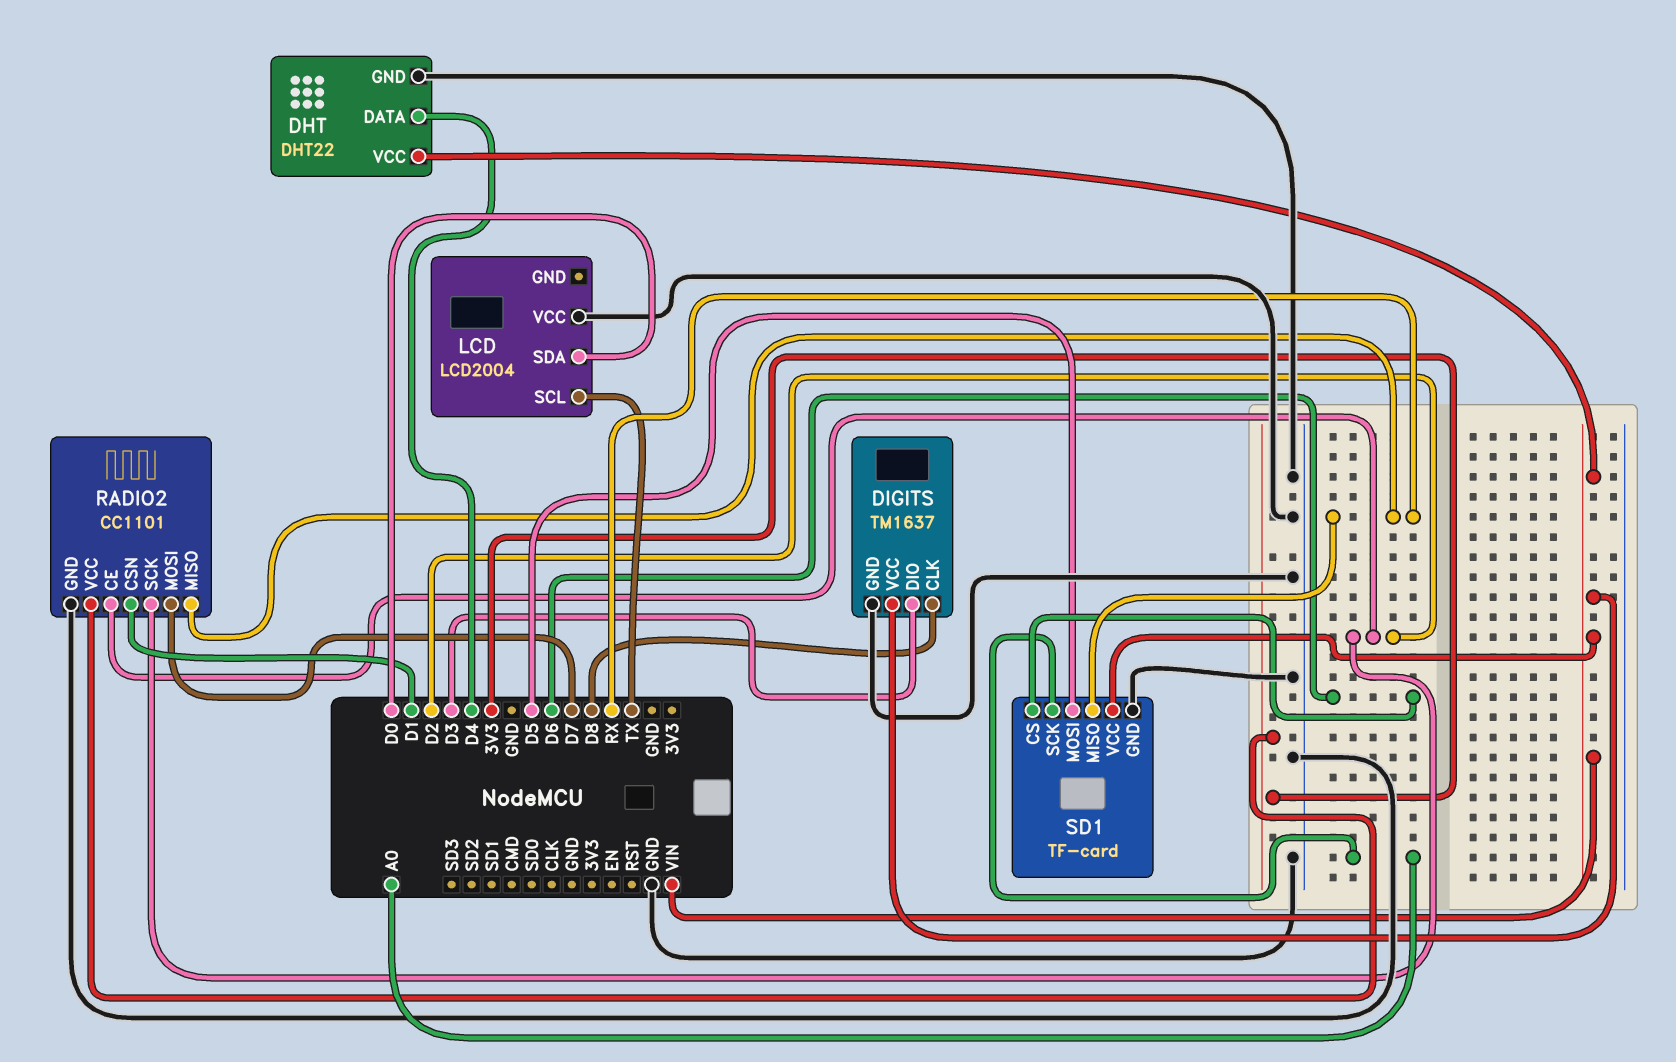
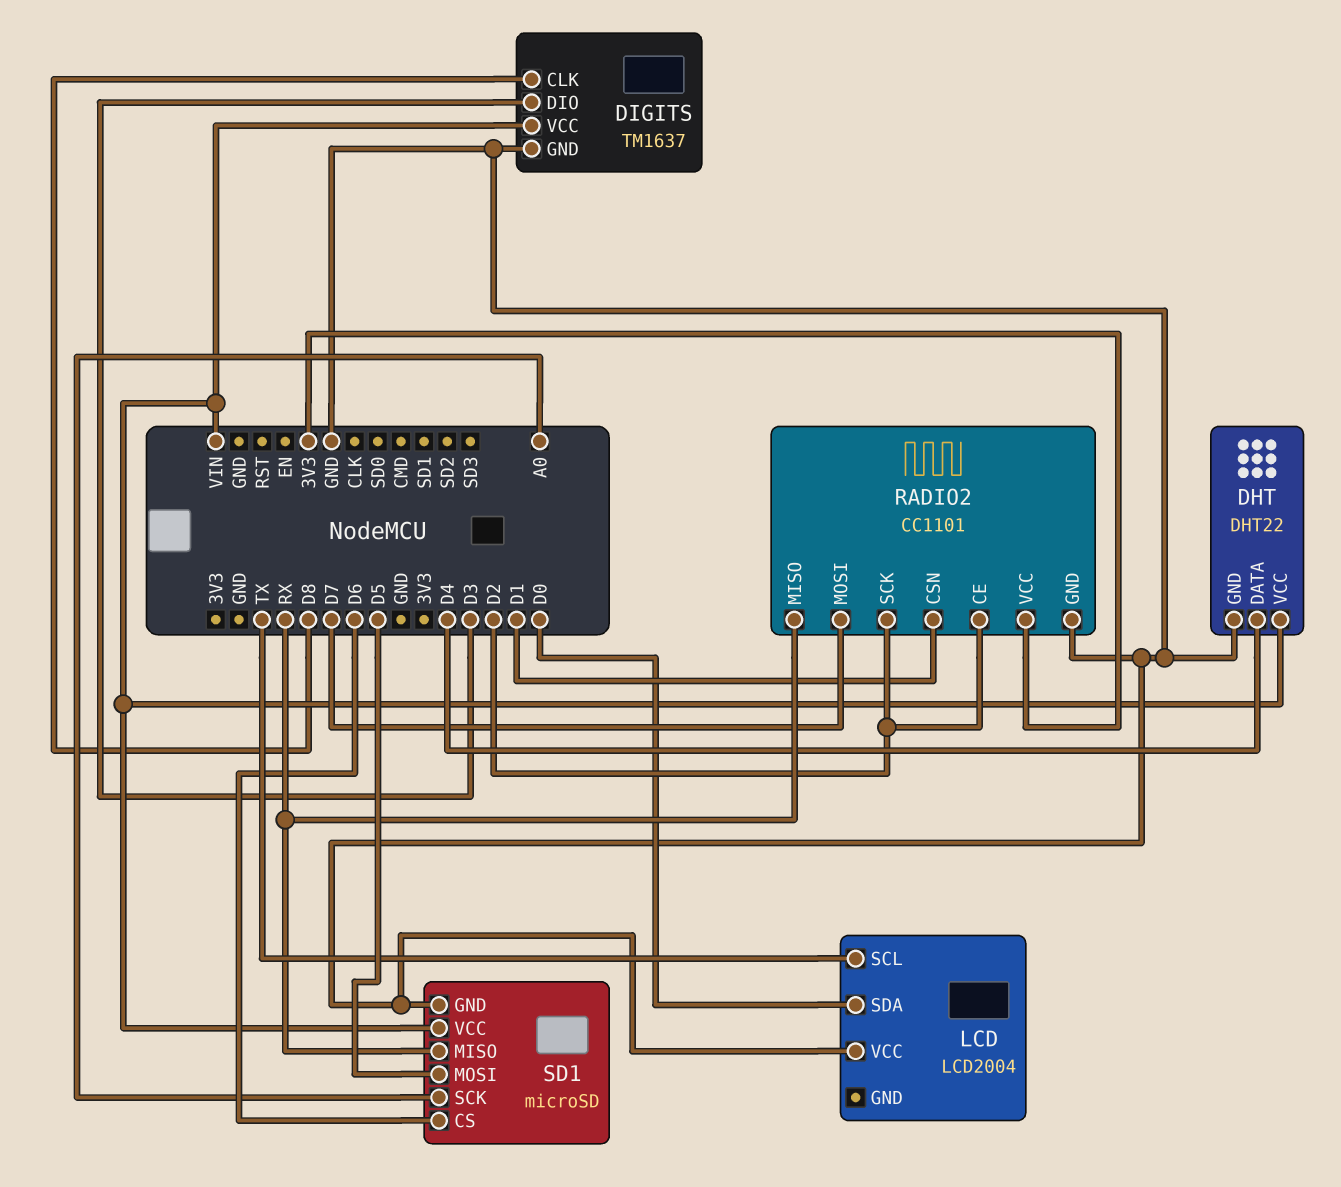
SD1: TF-card -> microSD

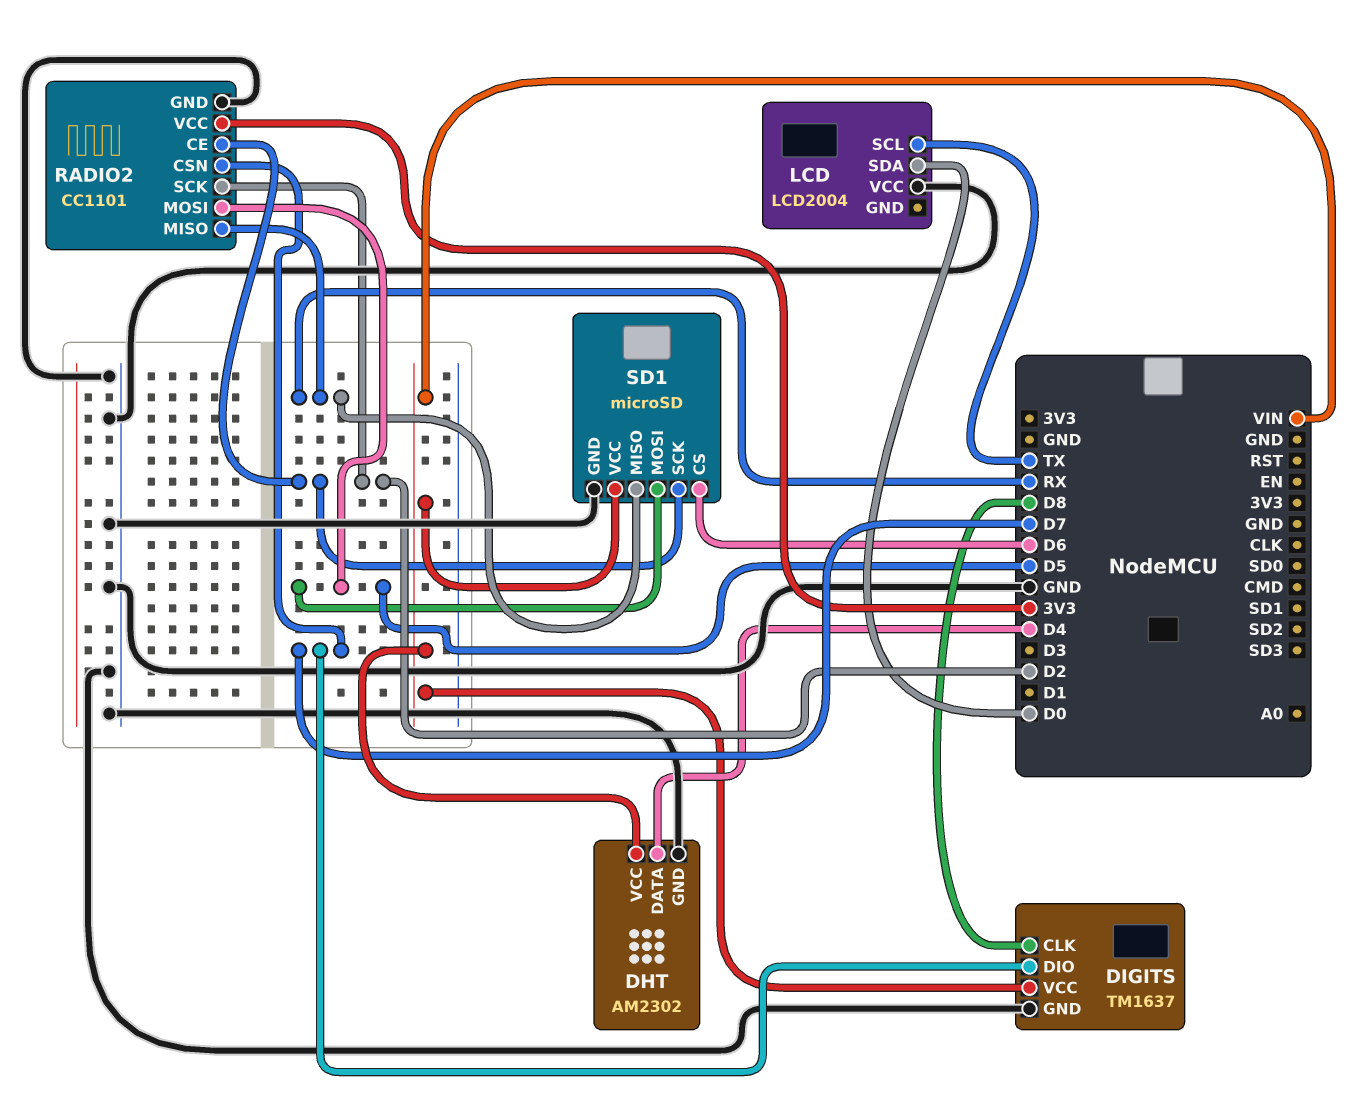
DHT: DHT22 -> AM2302
DIGITS pin DIO: D3 -> D7
RADIO2 pin CSN: D1 -> D7
RADIO2 pin MOSI: D7 -> D5
SD1 pin SCK: A0 -> D2

